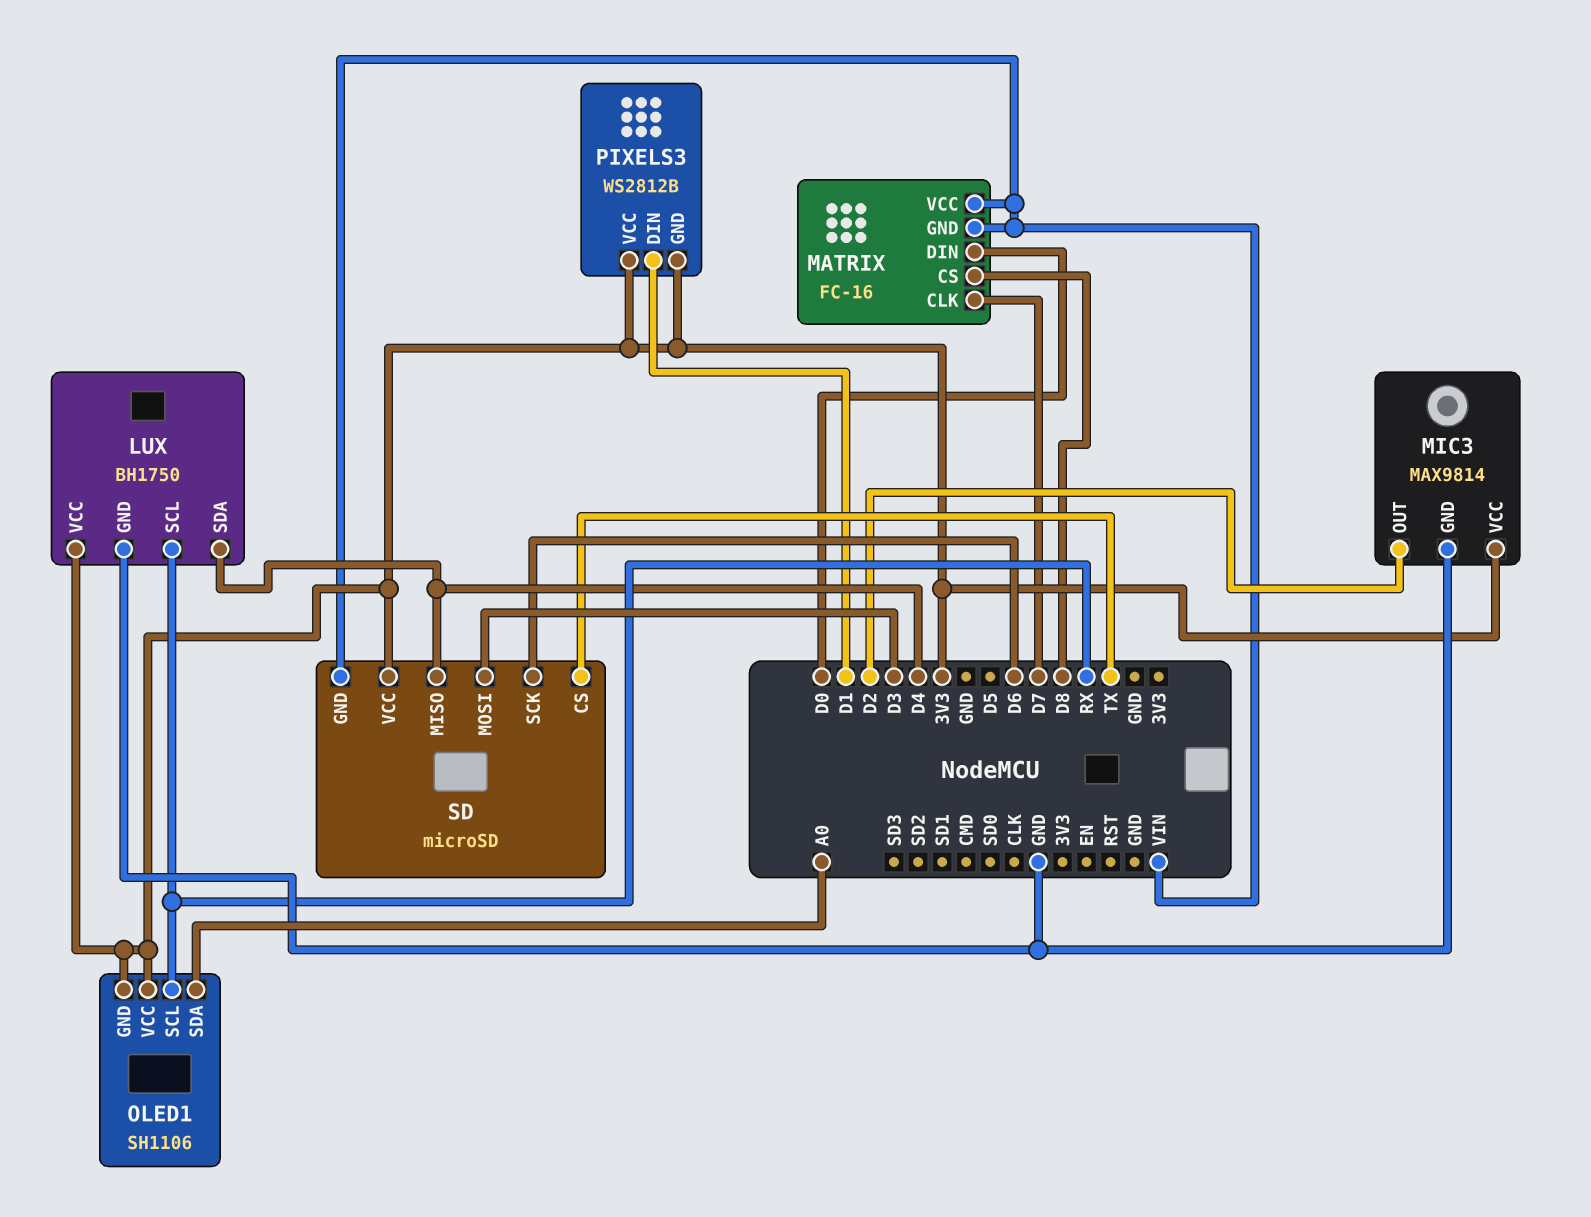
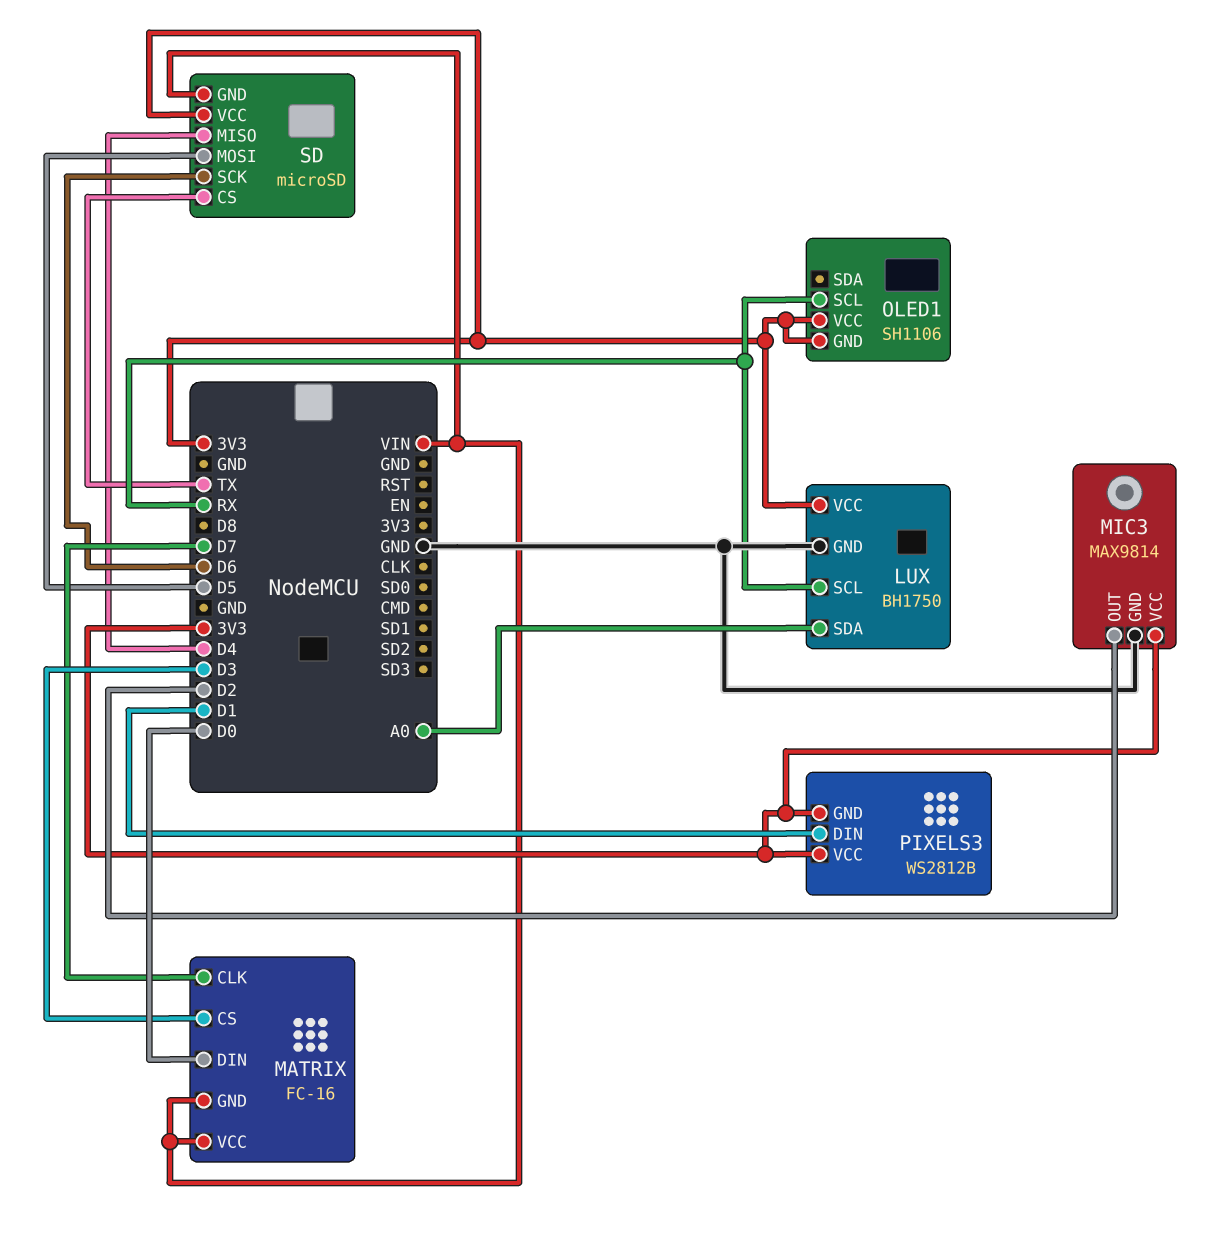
LUX pin SDA: D4 -> A0
MATRIX pin CS: D8 -> D3
OLED1 pin SDA: A0 -> none
SD pin MOSI: D3 -> D5

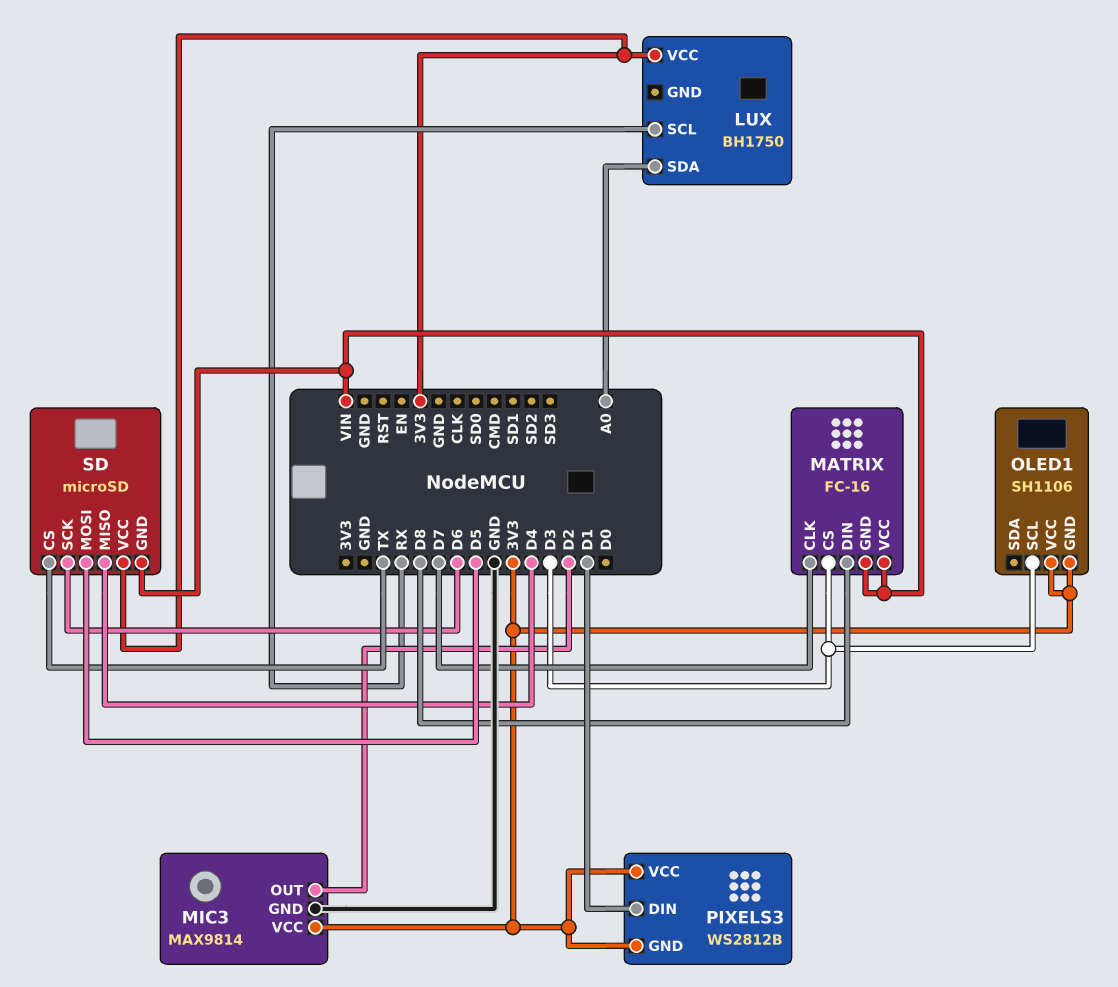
LUX pin GND: GND -> none
MATRIX pin DIN: D0 -> D8
OLED1 pin SCL: RX -> D3

